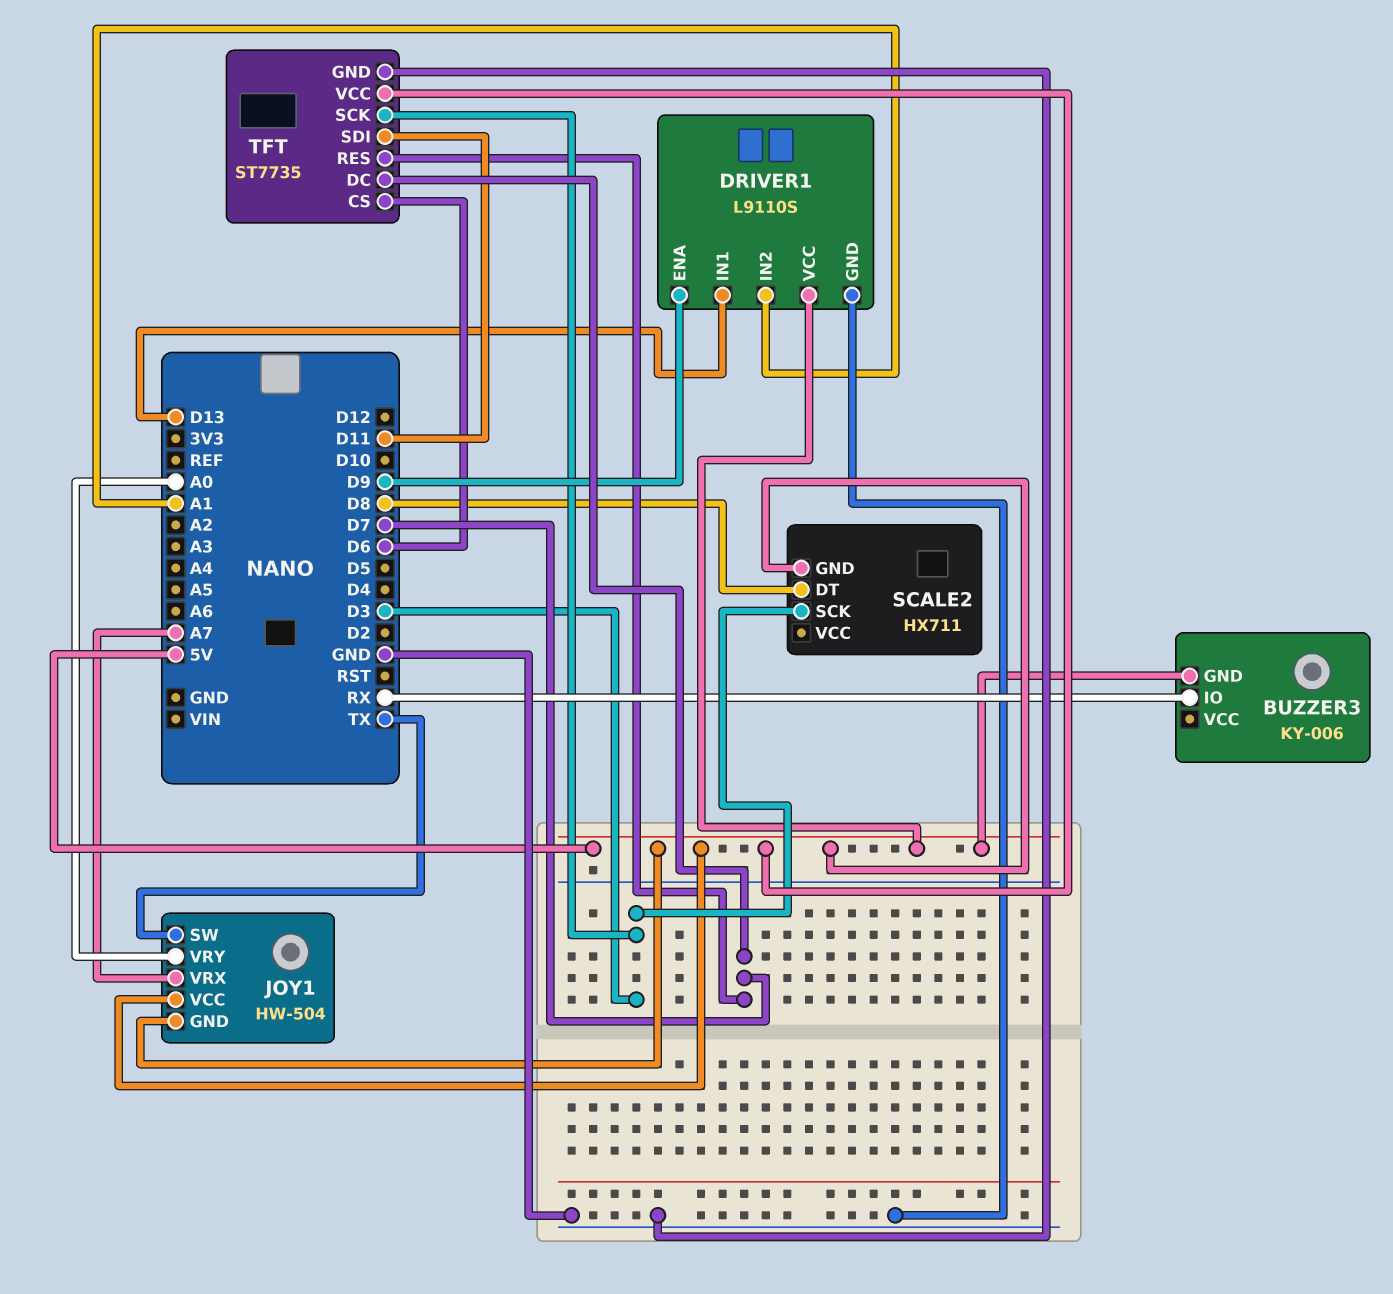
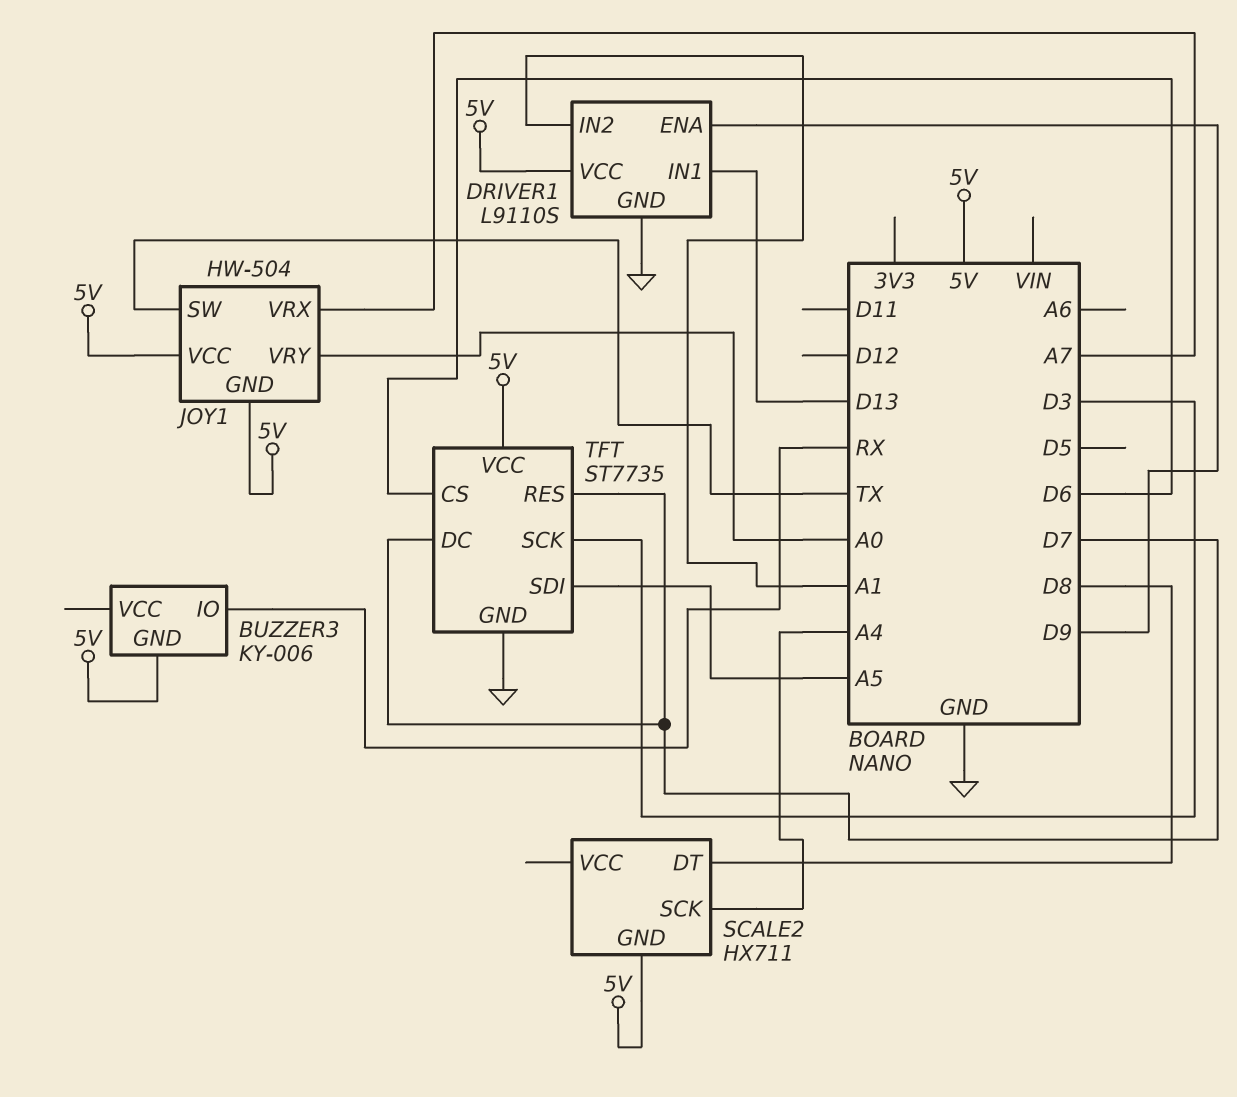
SCALE2 pin SCK: D3 -> A4
TFT pin SDI: D11 -> A5

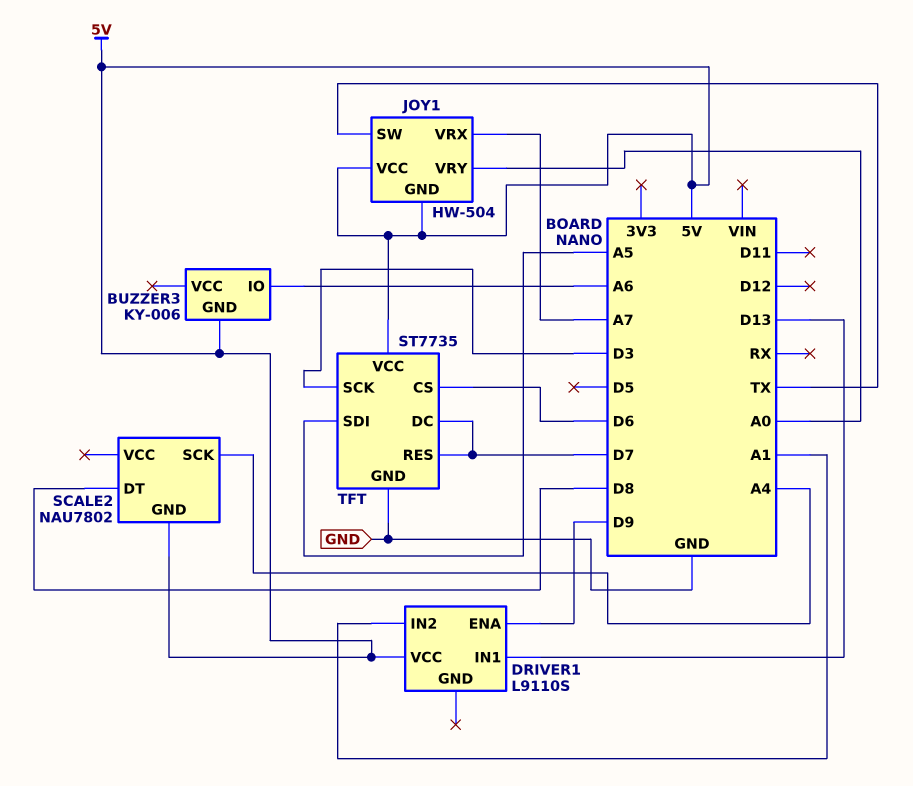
BUZZER3 pin IO: RX -> A6
DRIVER1 pin GND: GND -> none
SCALE2: HX711 -> NAU7802

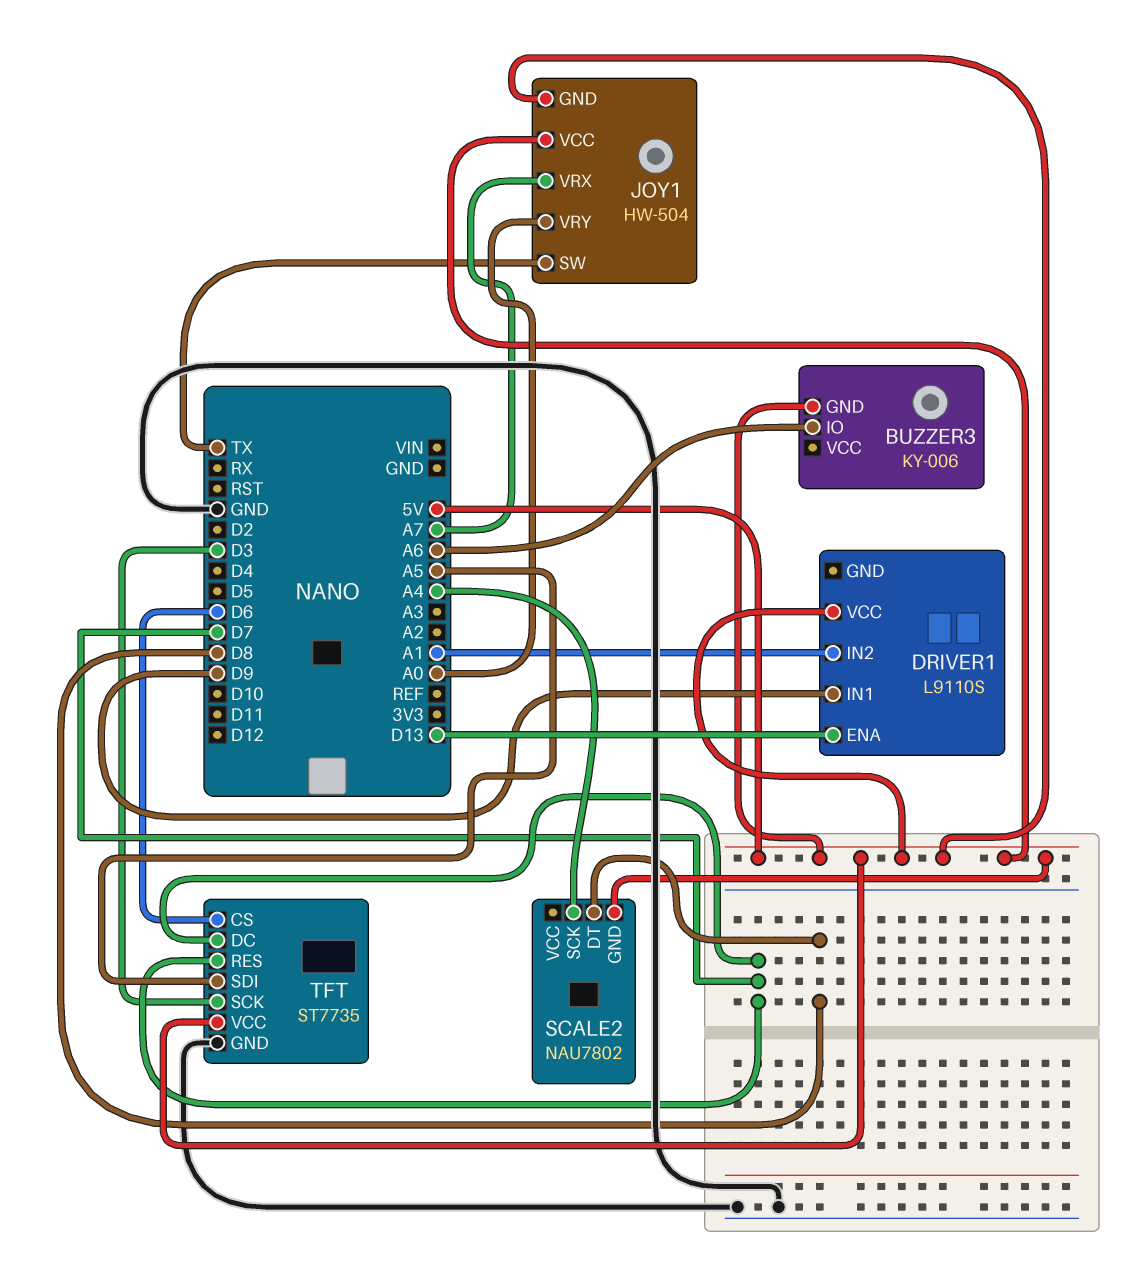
DRIVER1 pin ENA: D9 -> D13
DRIVER1 pin IN1: D13 -> D9

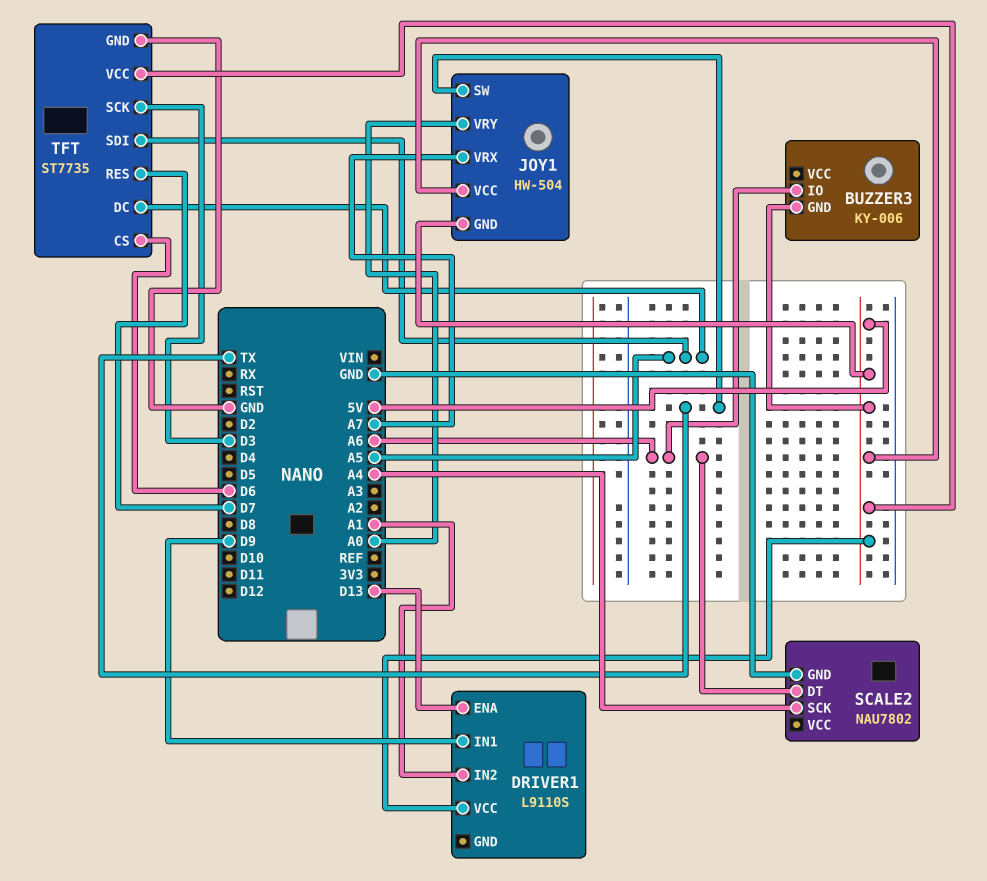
SCALE2 pin DT: D8 -> A6
SCALE2 pin GND: 5V -> GND
TFT pin DC: D7 -> A5

